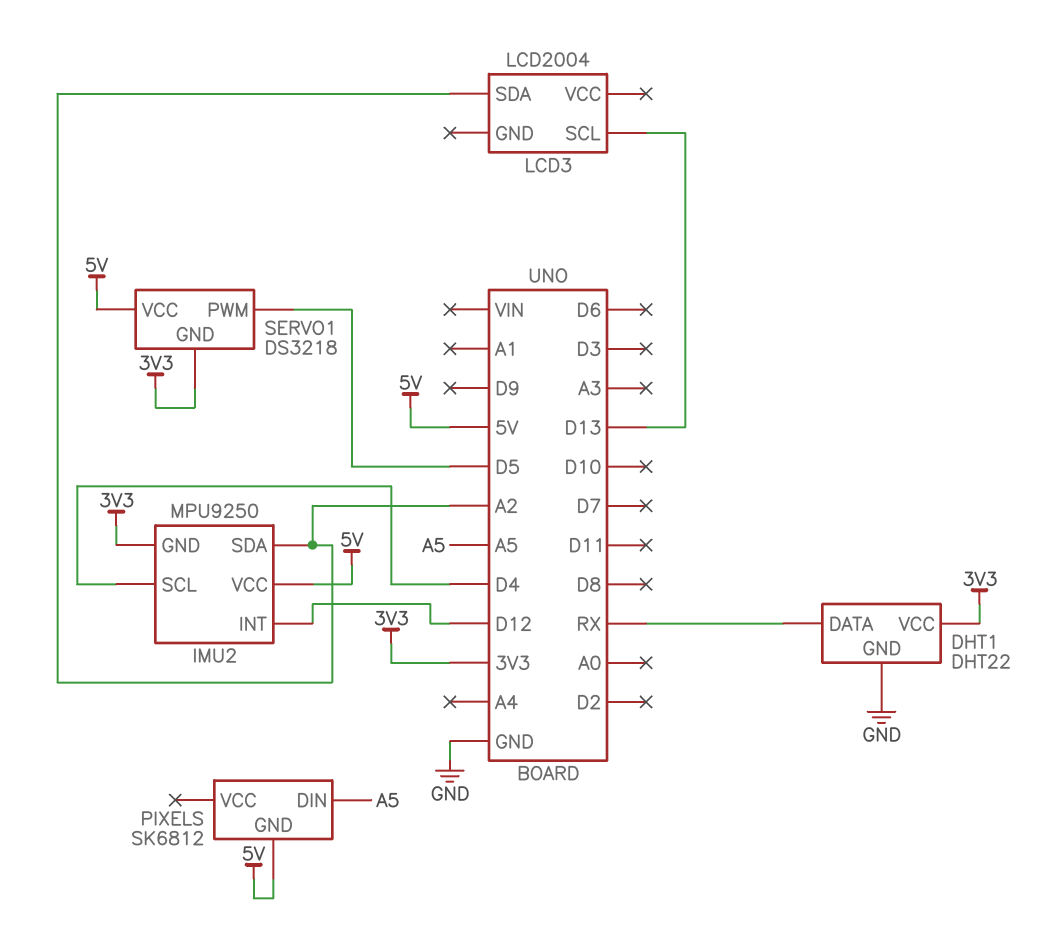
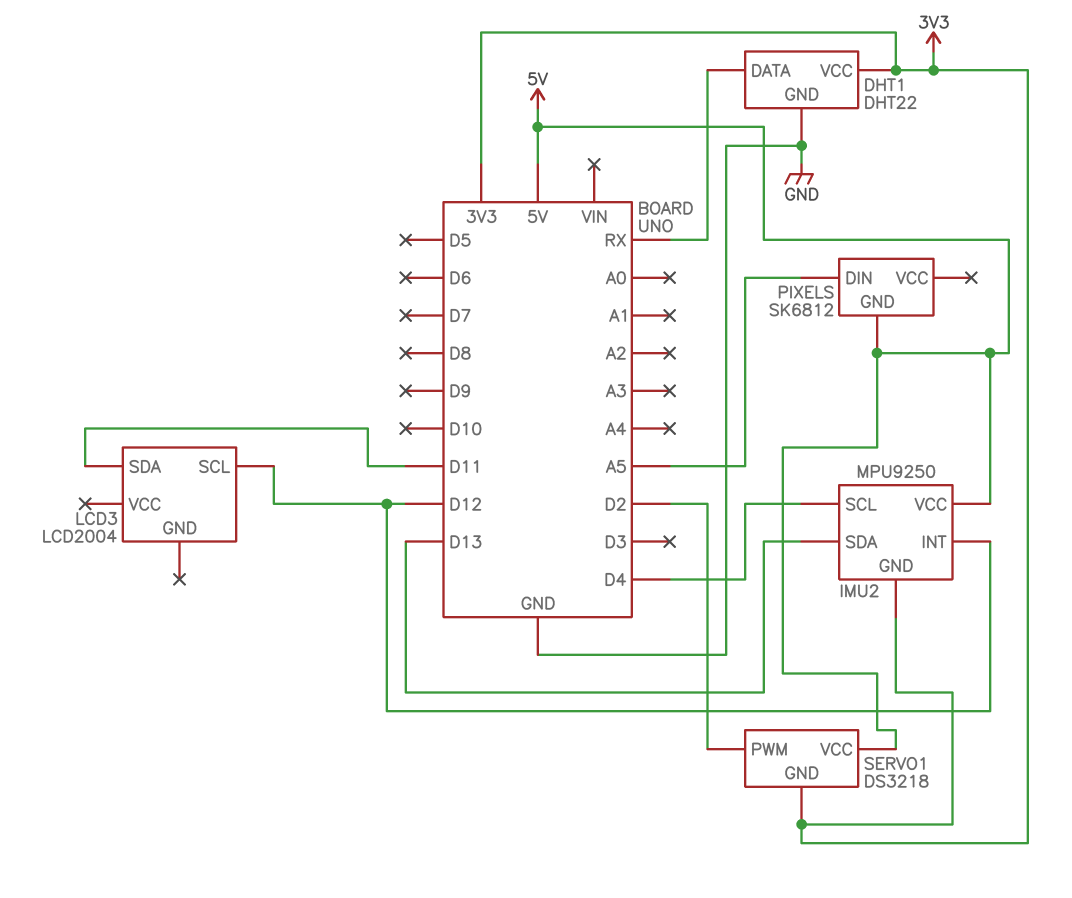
IMU2 pin SDA: A2 -> D13
LCD3 pin SCL: D13 -> D12
LCD3 pin SDA: A2 -> D11
SERVO1 pin PWM: D5 -> D2

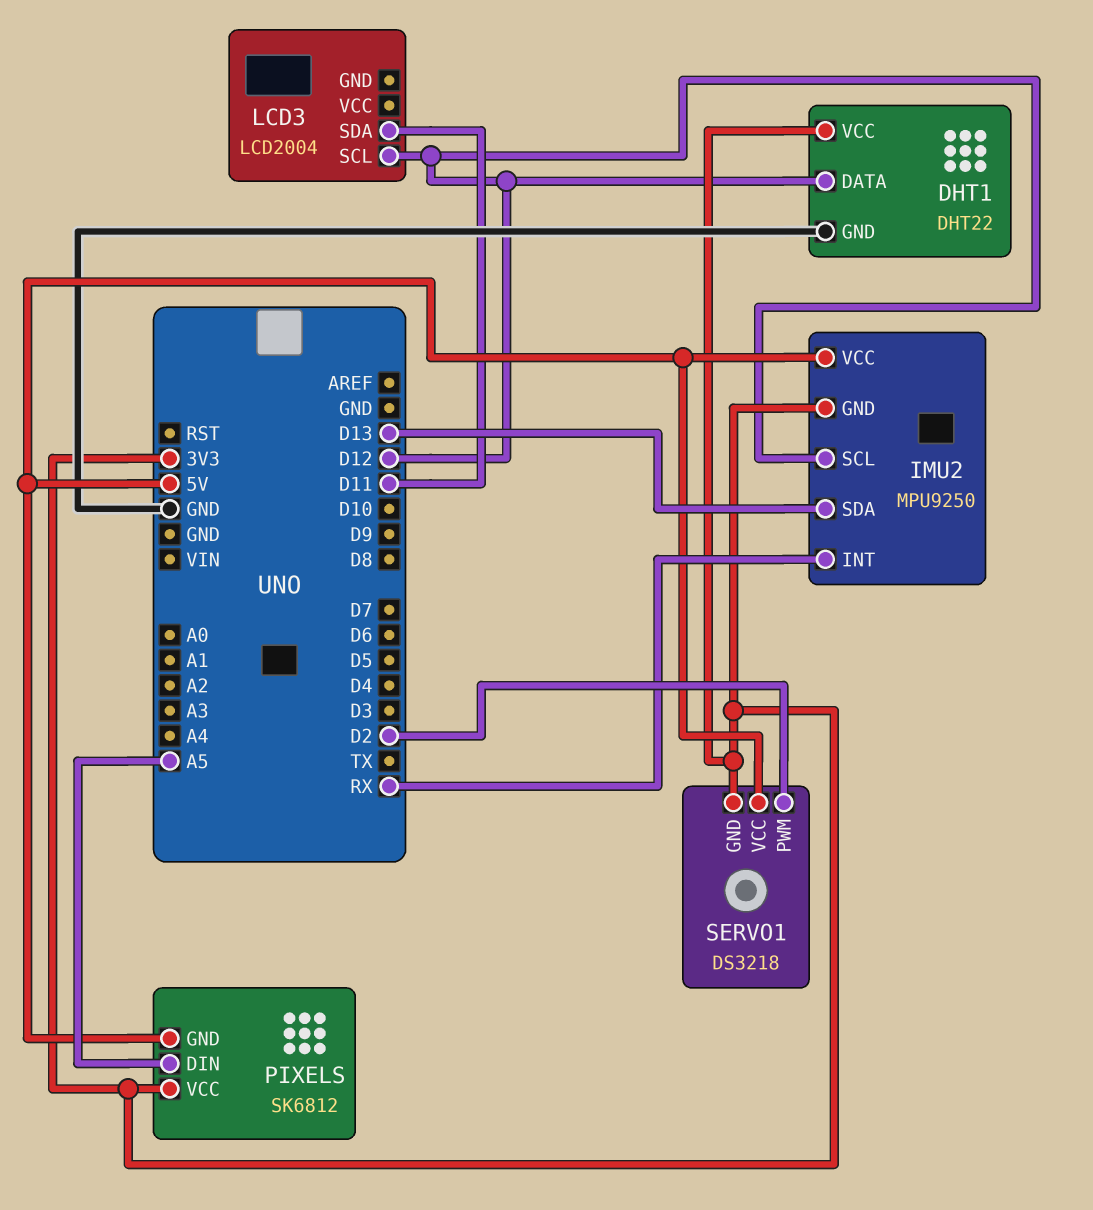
DHT1 pin DATA: RX -> D12
IMU2 pin INT: D12 -> RX
IMU2 pin SCL: D4 -> D12
PIXELS pin VCC: none -> 3V3

